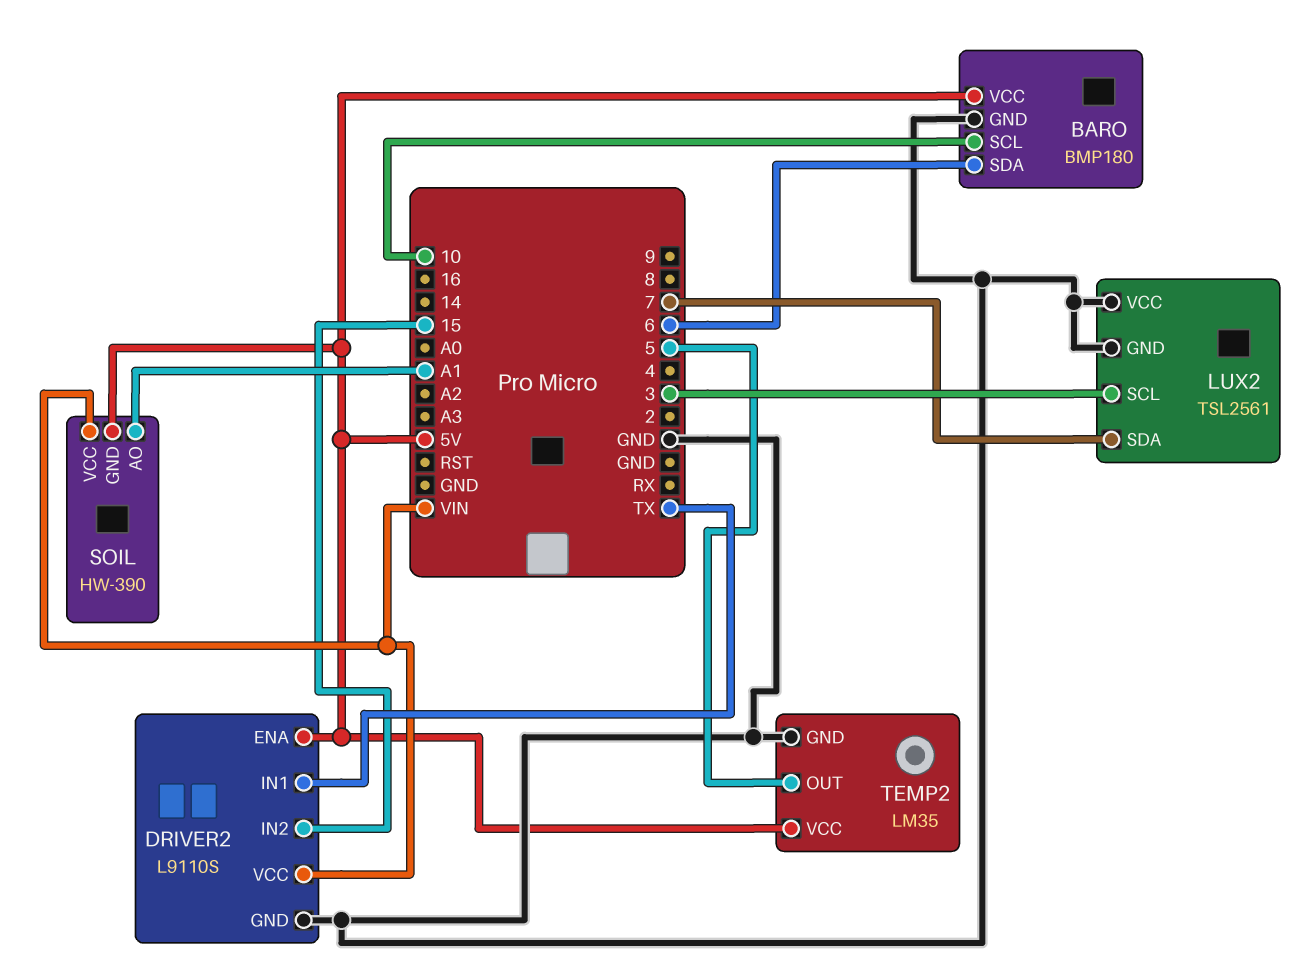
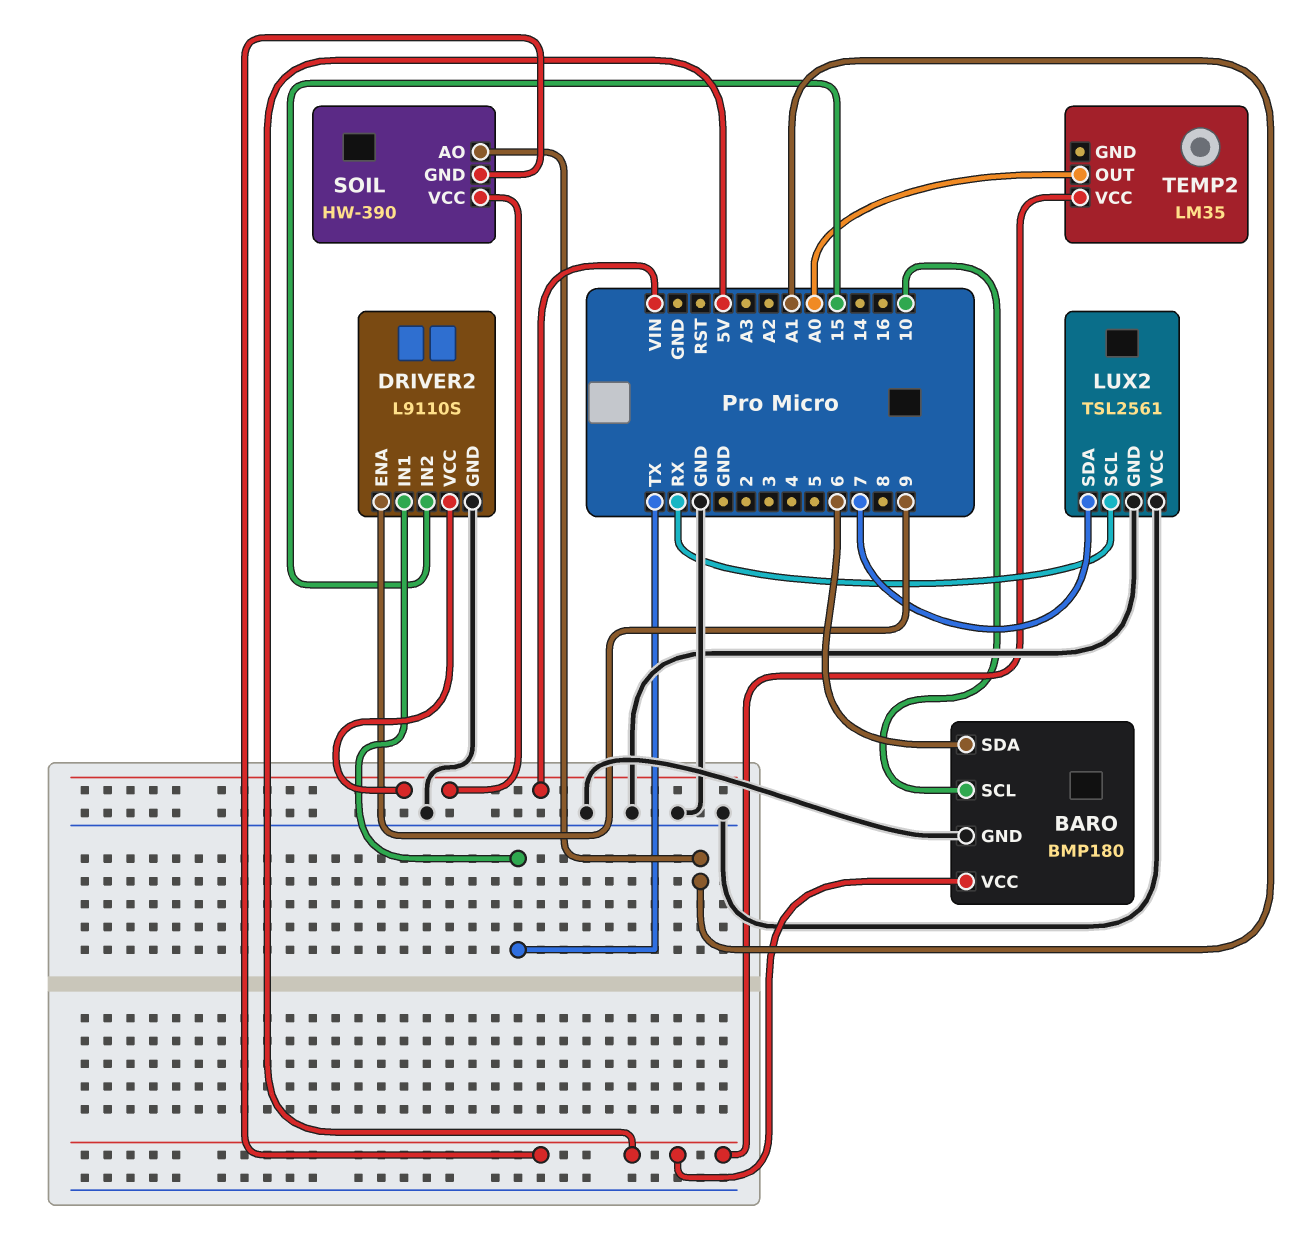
DRIVER2 pin ENA: 5V -> 9
LUX2 pin SCL: 3 -> RX
TEMP2 pin GND: GND -> none
TEMP2 pin OUT: 5 -> A0

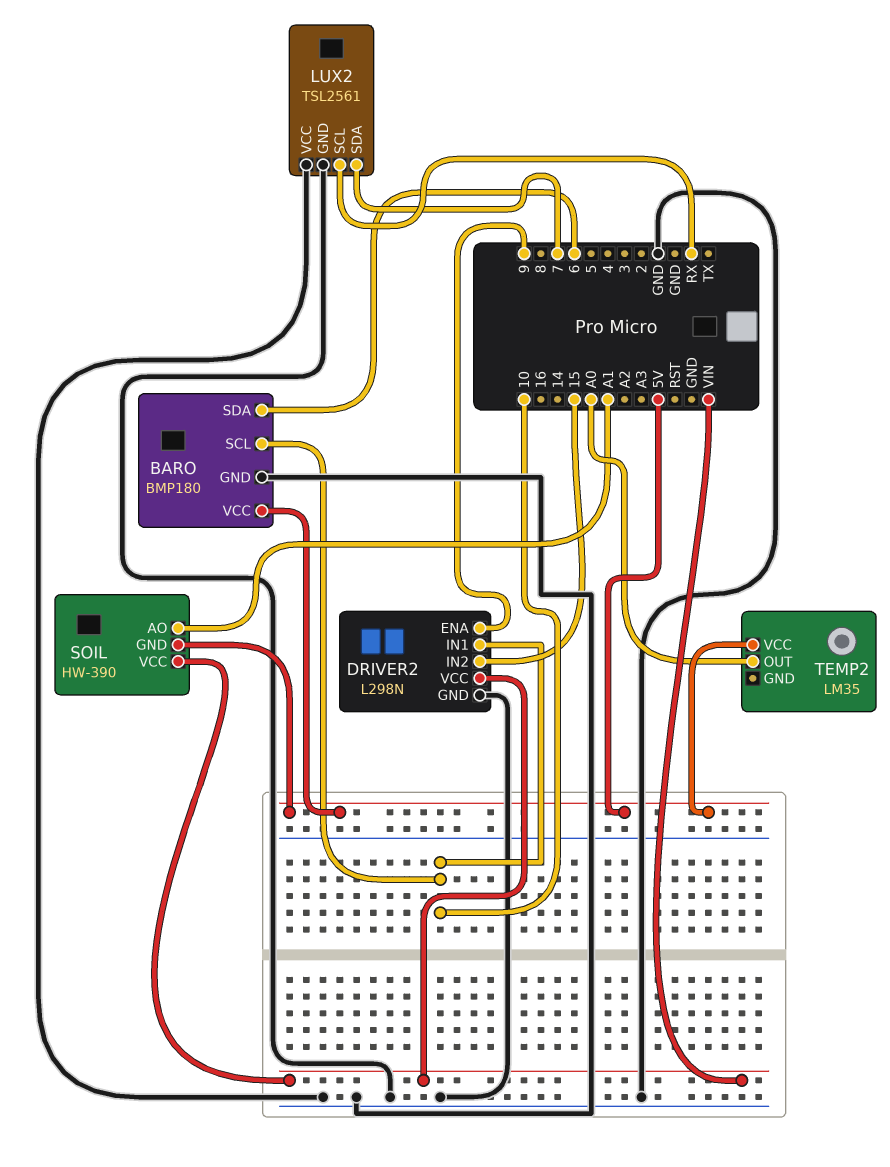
DRIVER2: L9110S -> L298N
DRIVER2 pin IN1: TX -> 10

